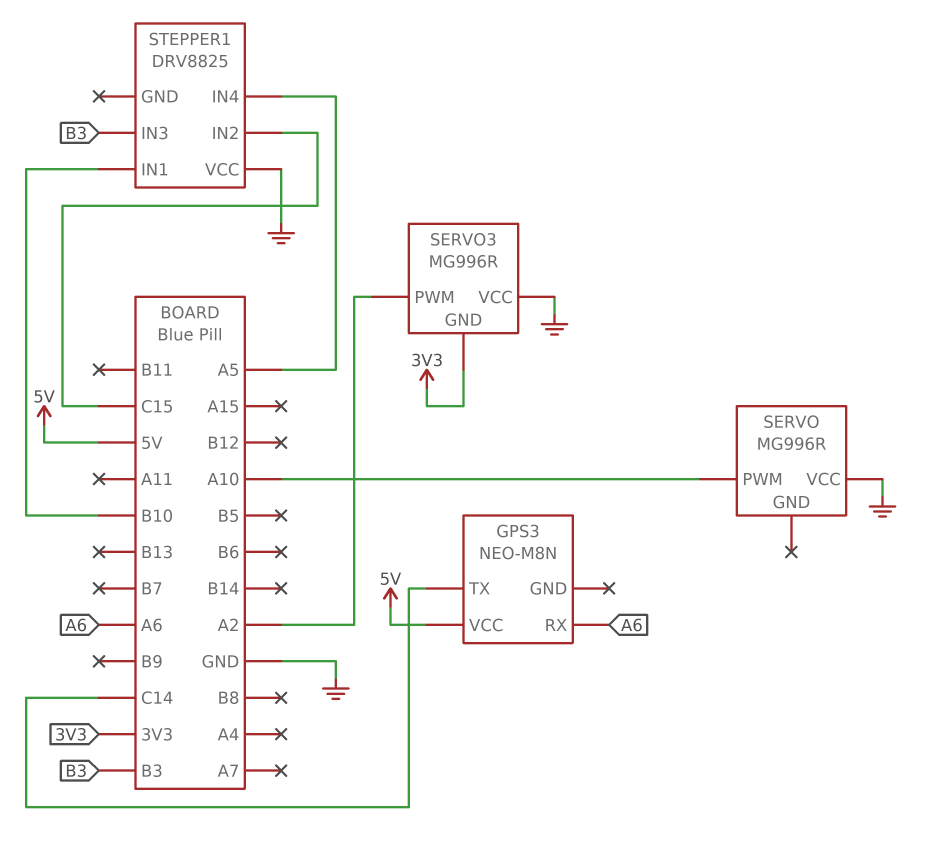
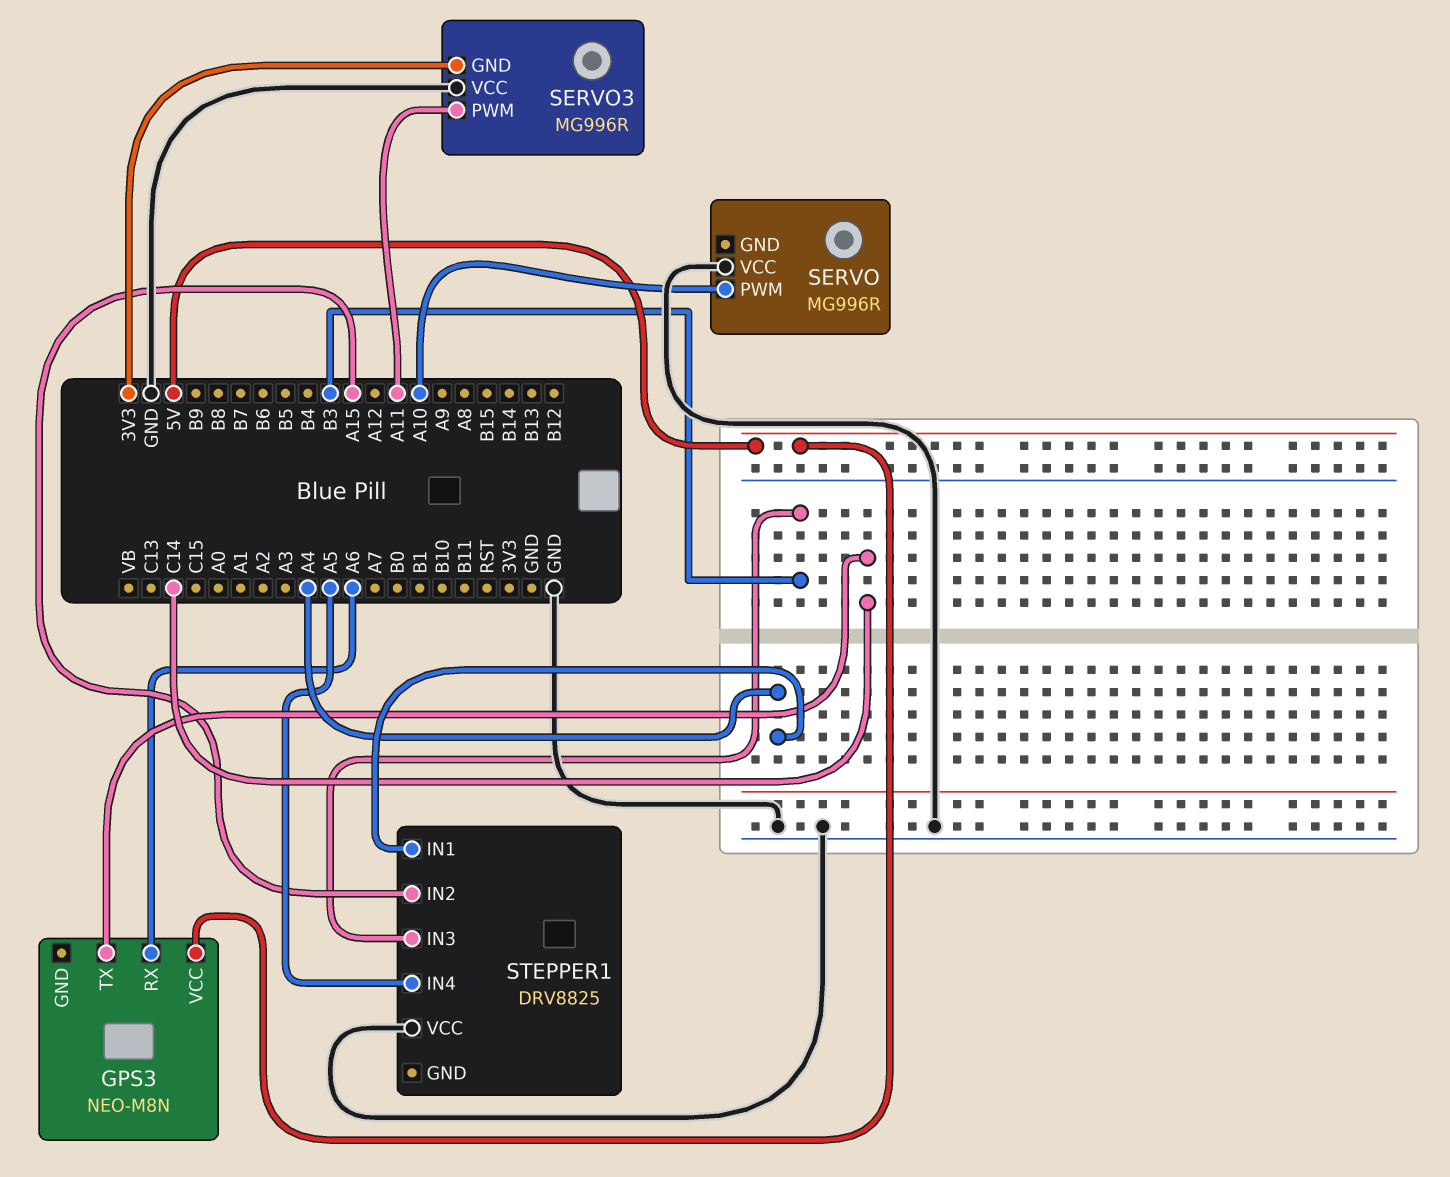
SERVO3 pin PWM: A2 -> A11
STEPPER1 pin IN1: B10 -> A4
STEPPER1 pin IN2: C15 -> A15

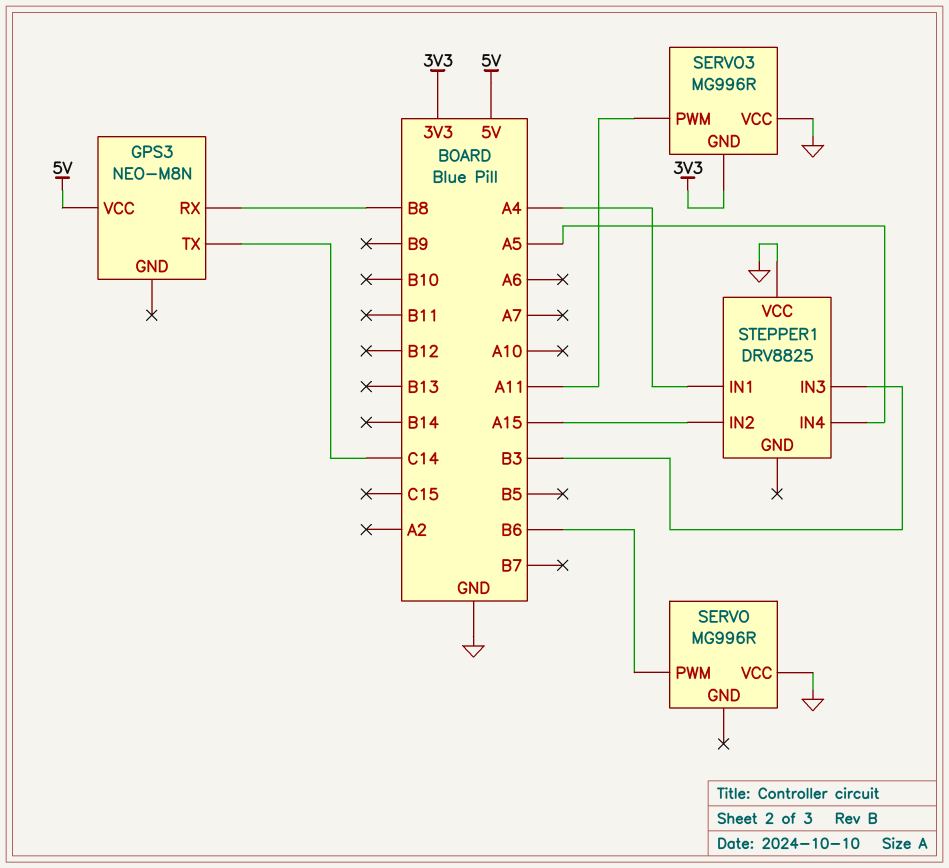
GPS3 pin RX: A6 -> B8
SERVO pin PWM: A10 -> B6

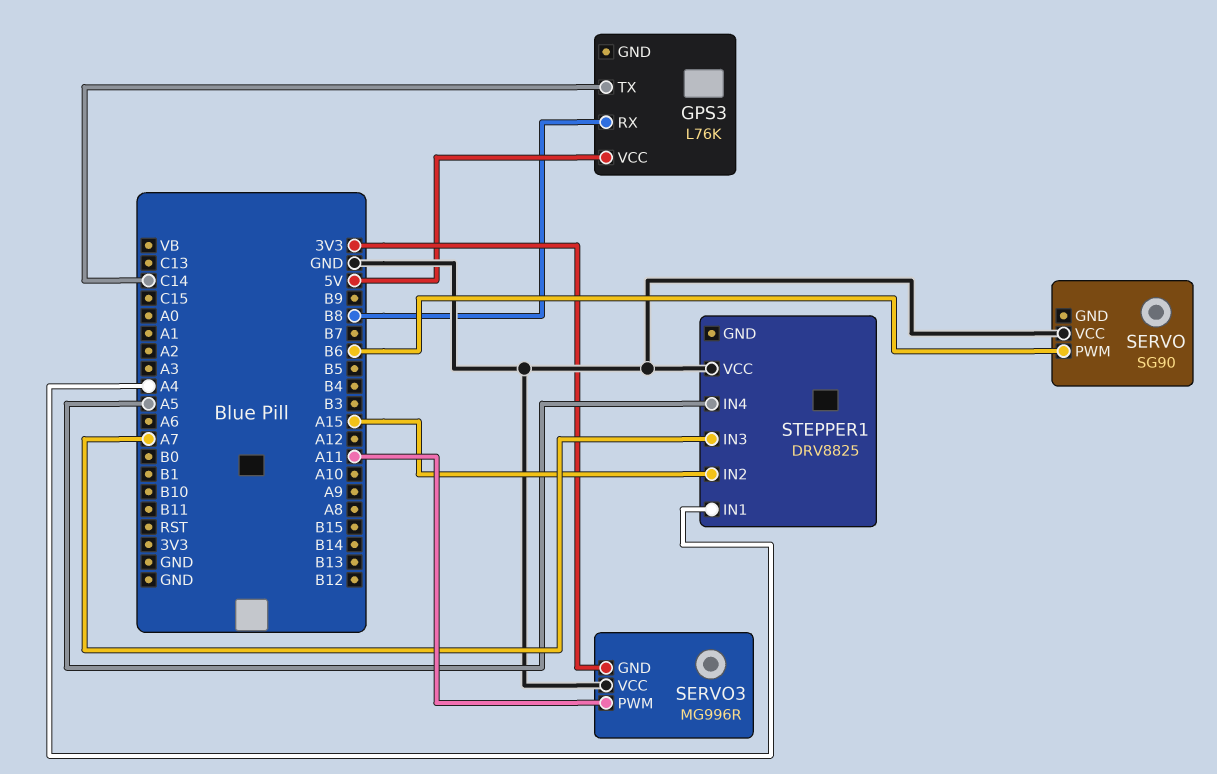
GPS3: NEO-M8N -> L76K
SERVO: MG996R -> SG90
STEPPER1 pin IN3: B3 -> A7

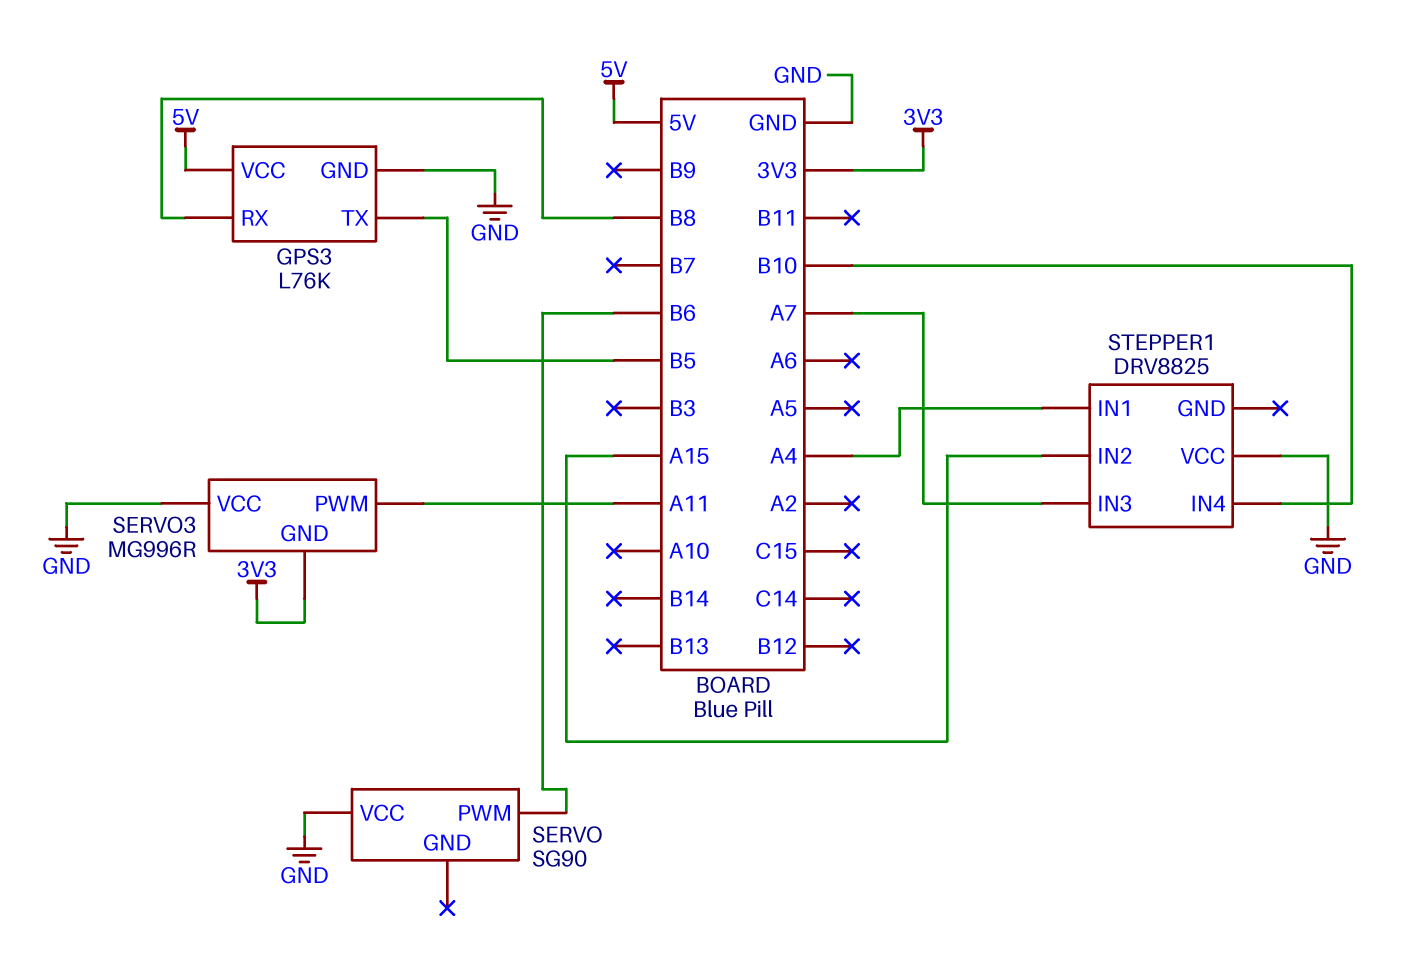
GPS3 pin GND: none -> GND
GPS3 pin TX: C14 -> B5
STEPPER1 pin IN4: A5 -> B10

